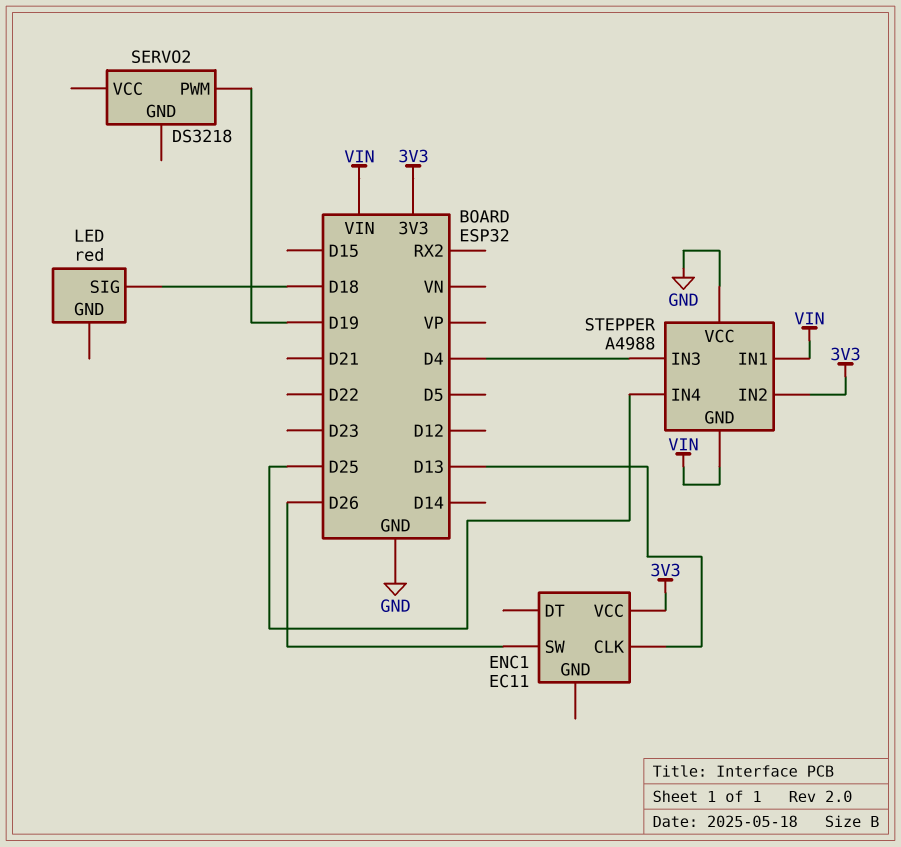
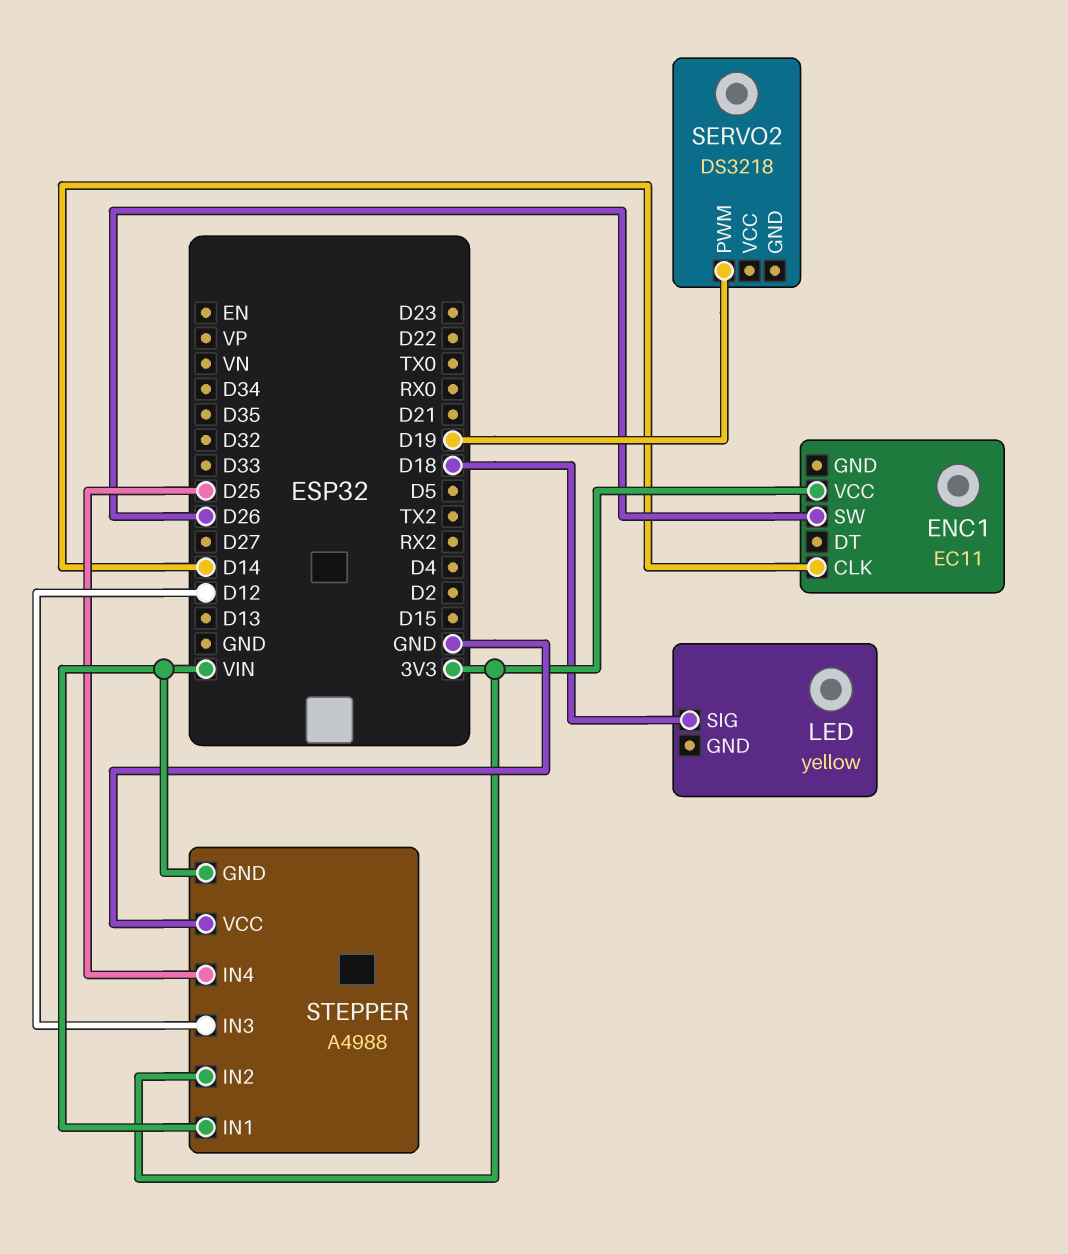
ENC1 pin CLK: D13 -> D14
LED: red -> yellow
STEPPER pin IN3: D4 -> D12

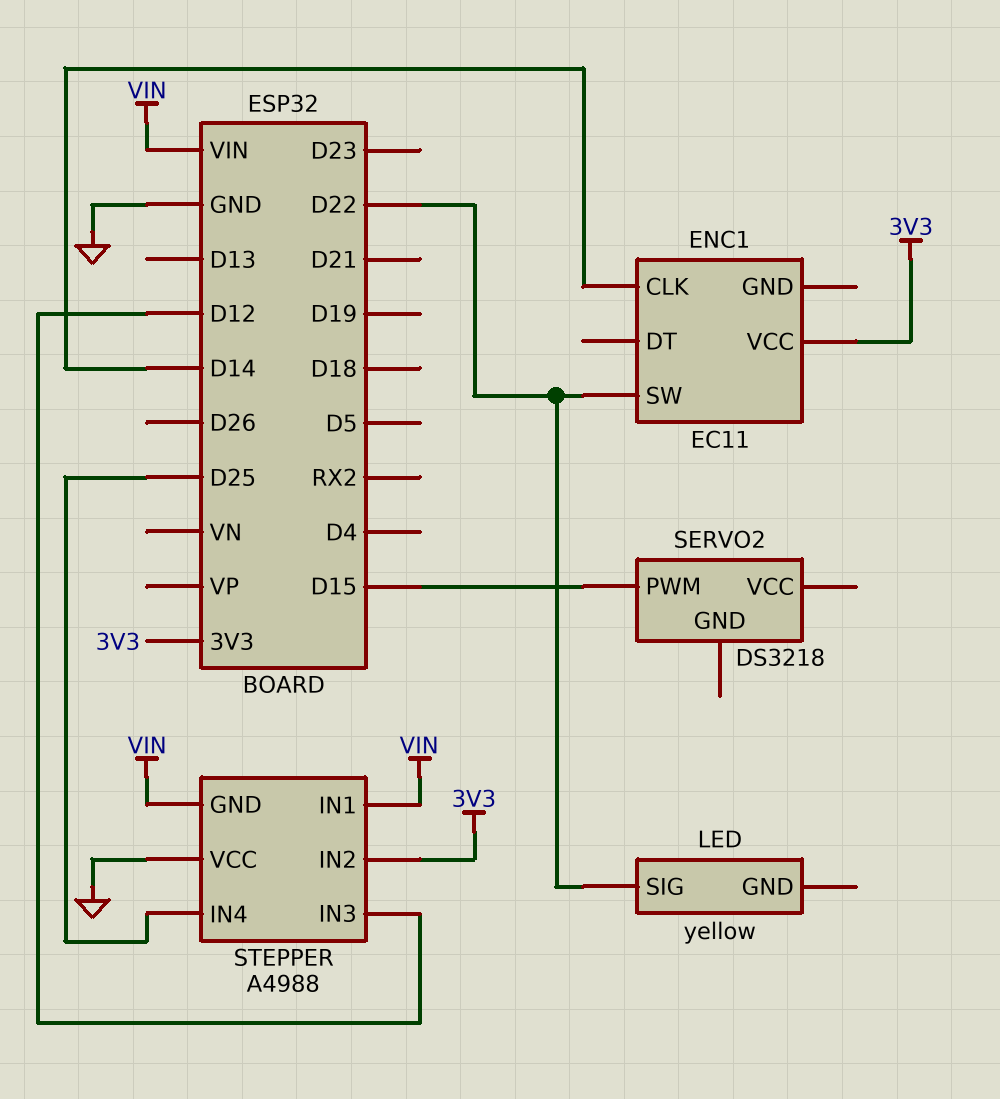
ENC1 pin SW: D26 -> D22
LED pin SIG: D18 -> D22
SERVO2 pin PWM: D19 -> D15

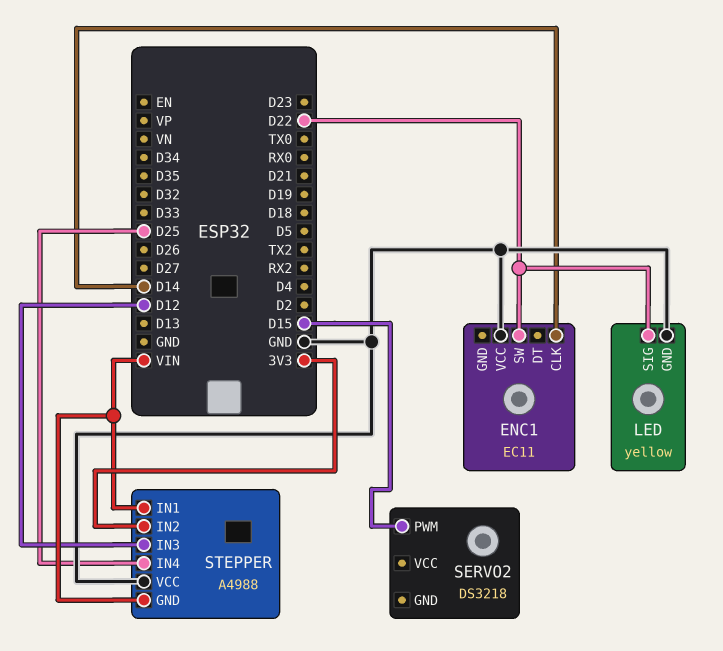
ENC1 pin VCC: 3V3 -> GND
LED pin GND: none -> GND

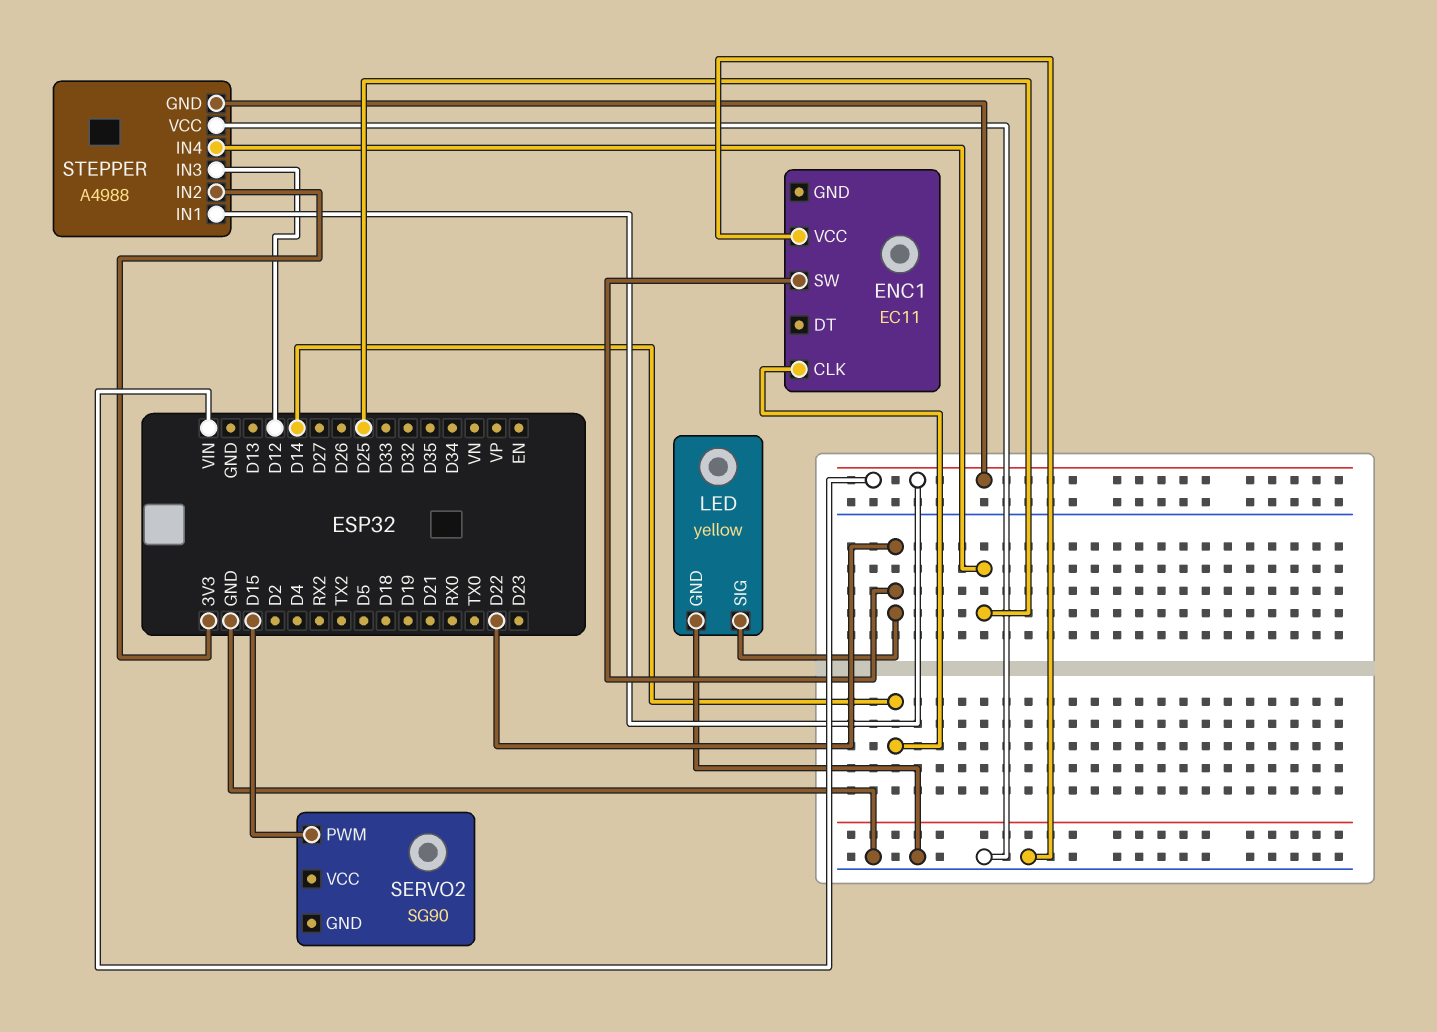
SERVO2: DS3218 -> SG90

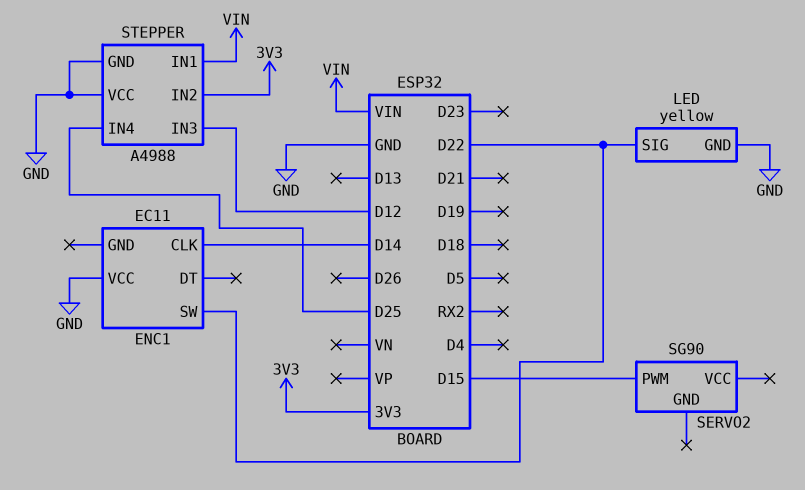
STEPPER pin GND: VIN -> GND

